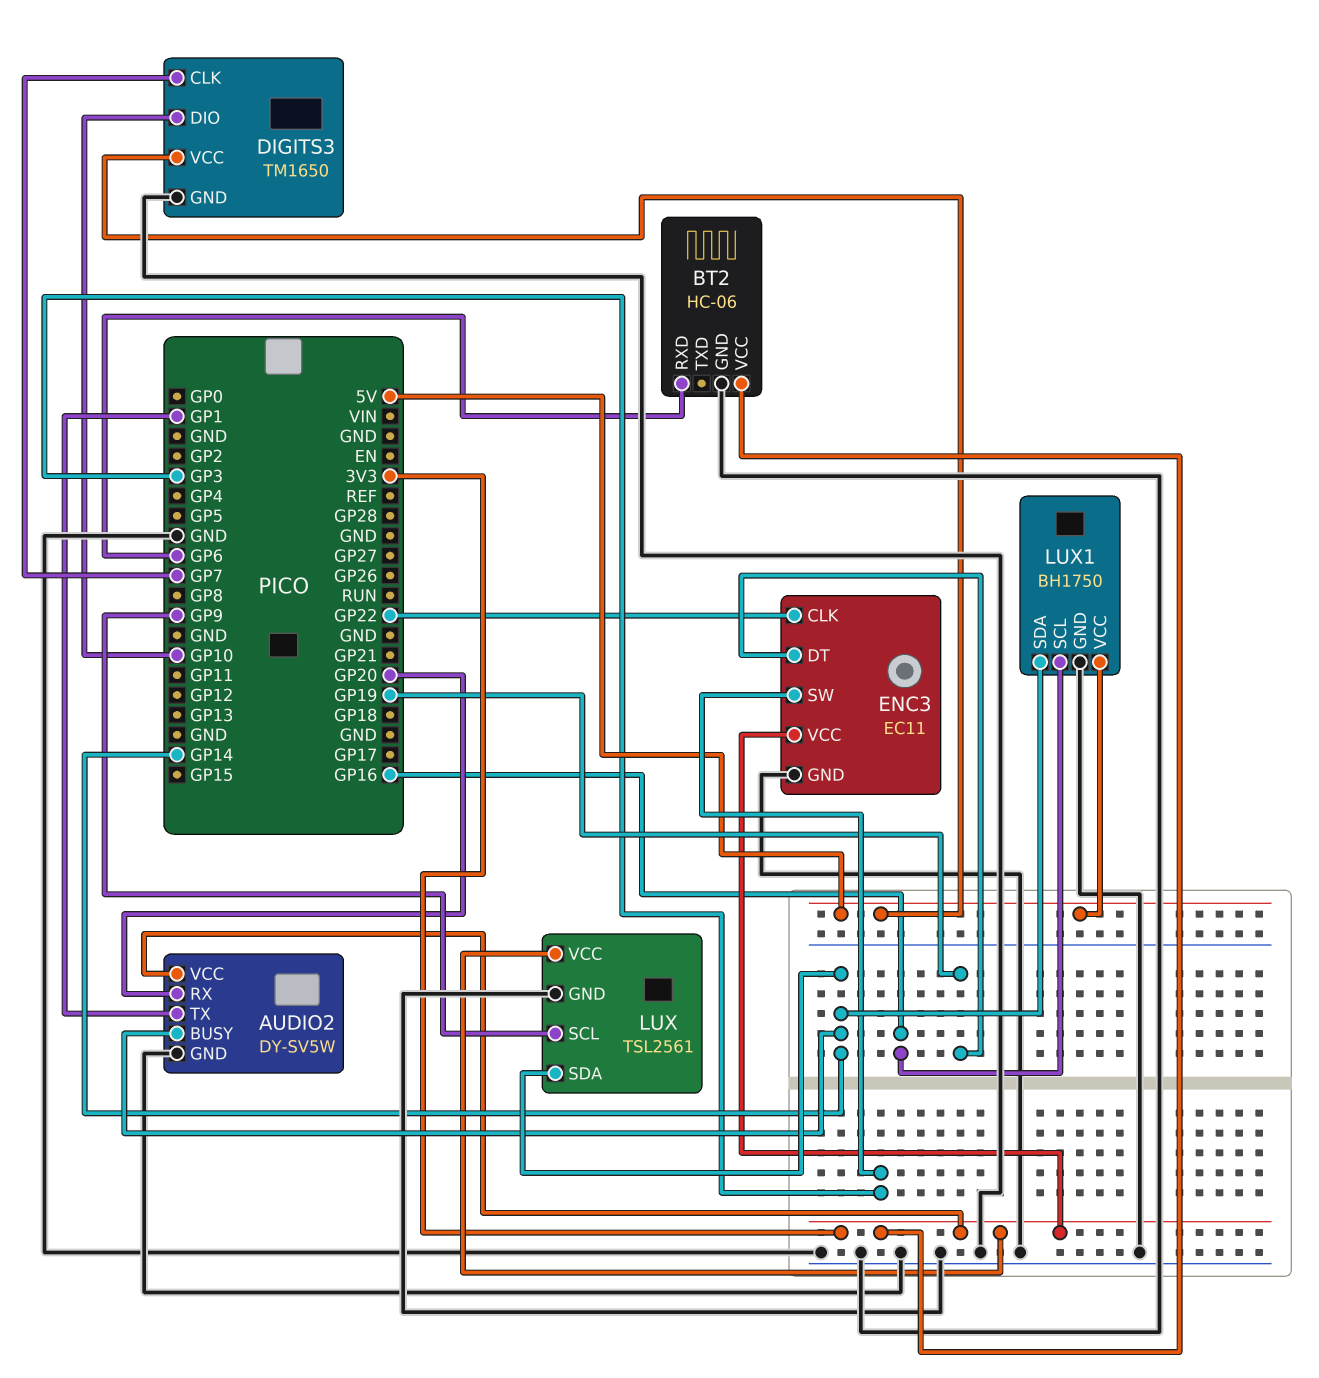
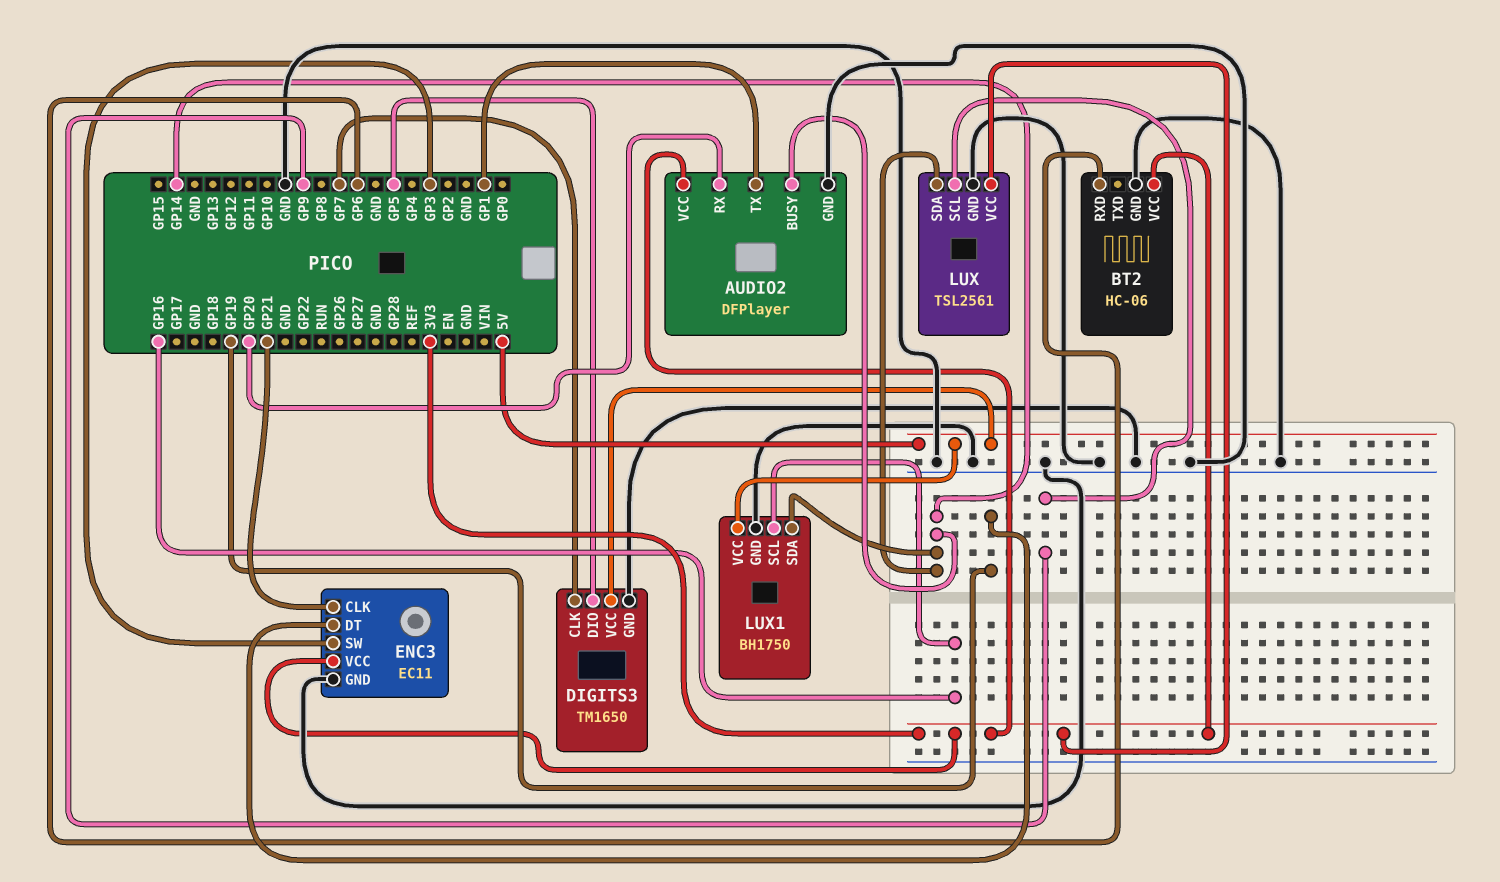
AUDIO2: DY-SV5W -> DFPlayer
DIGITS3 pin DIO: GP10 -> GP5
ENC3 pin CLK: GP22 -> GP21

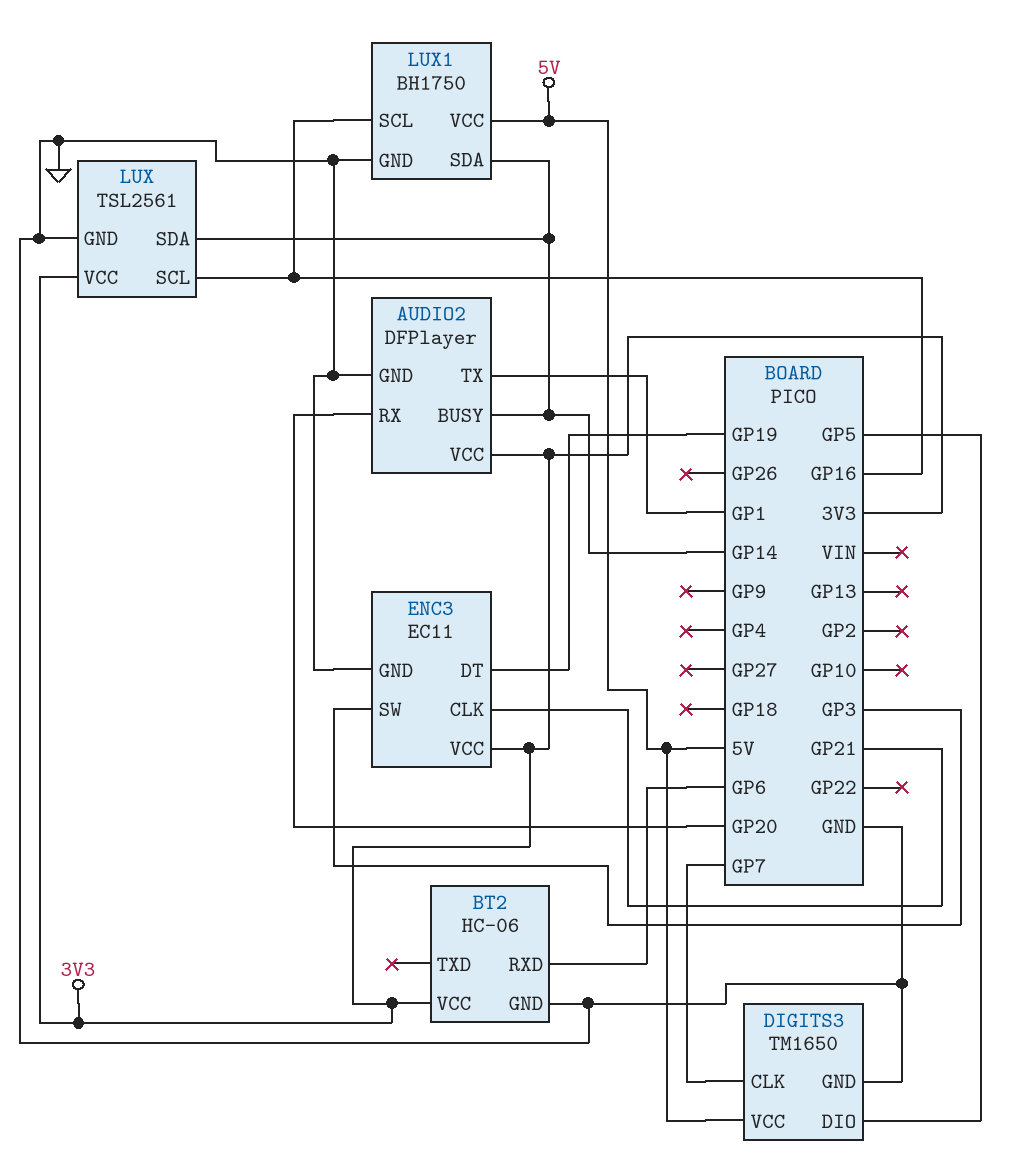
LUX pin SCL: GP9 -> GP16

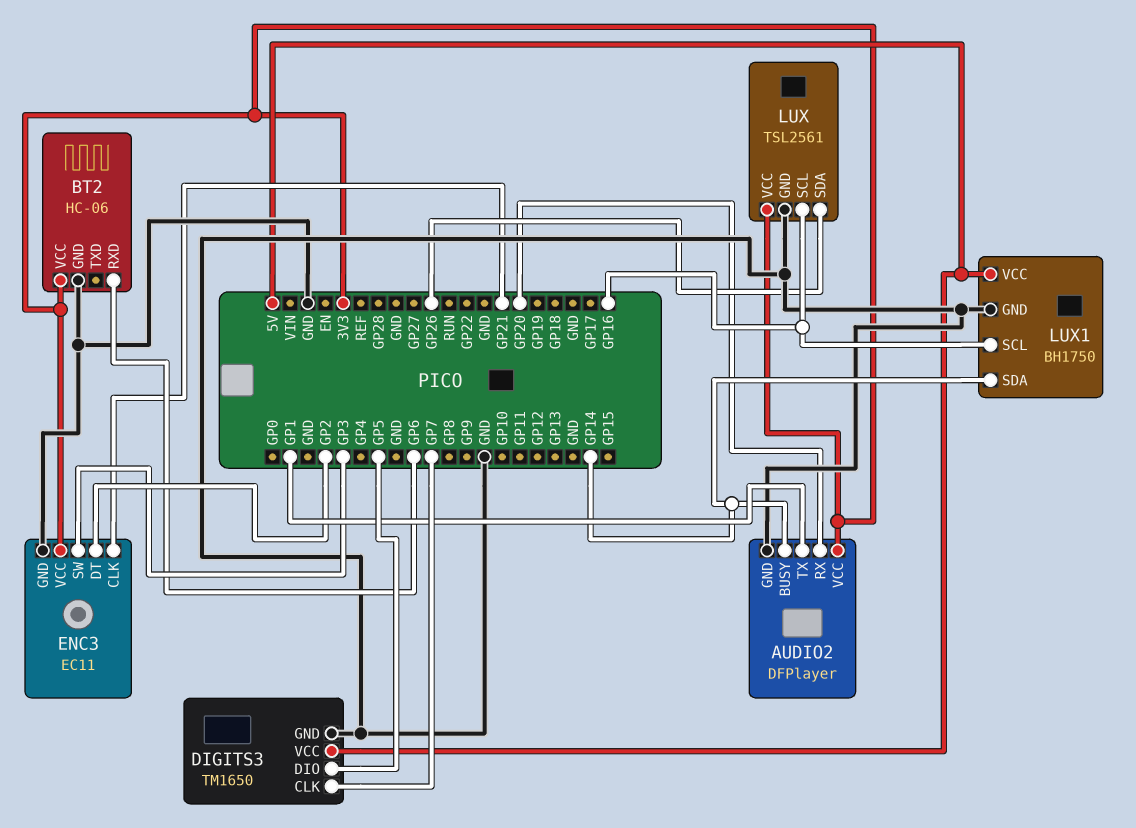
ENC3 pin DT: GP19 -> GP2
LUX pin SDA: GP14 -> GP26

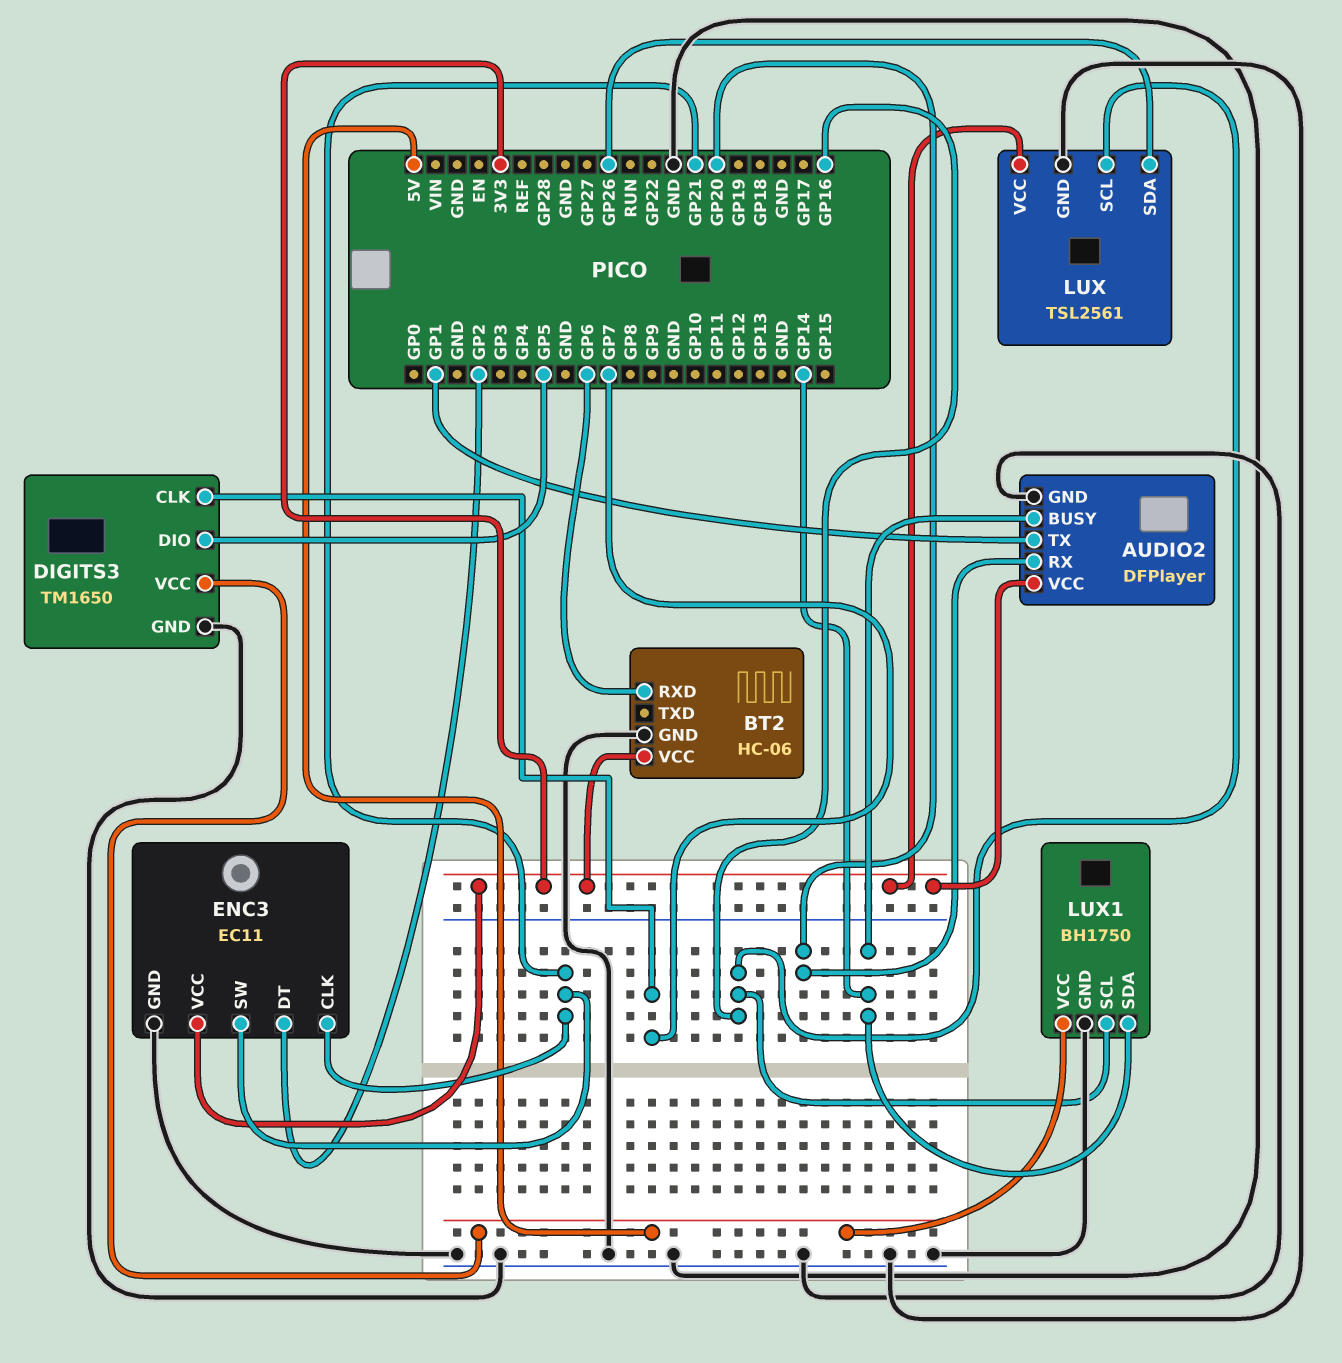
ENC3 pin SW: GP3 -> GP21

